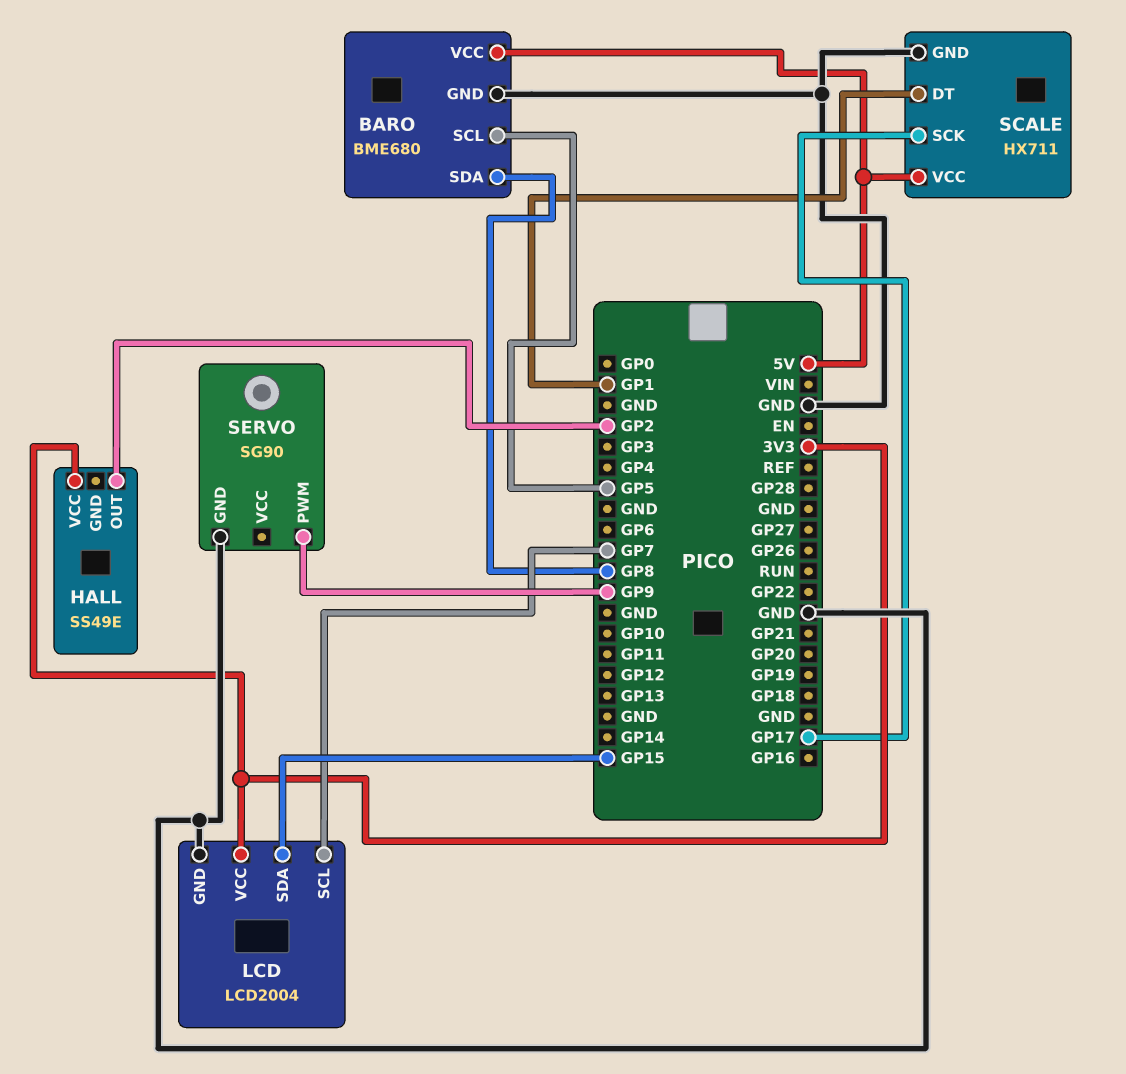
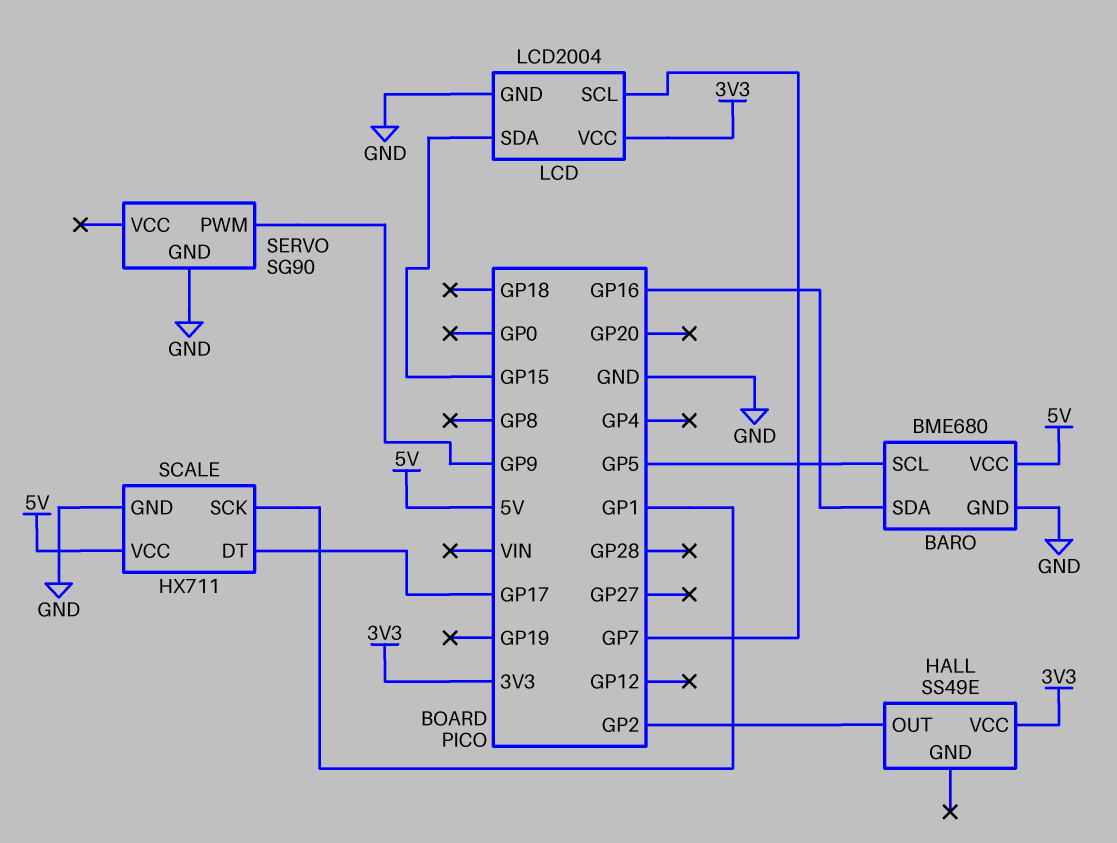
BARO pin SDA: GP8 -> GP16
SCALE pin DT: GP1 -> GP17
SCALE pin SCK: GP17 -> GP1

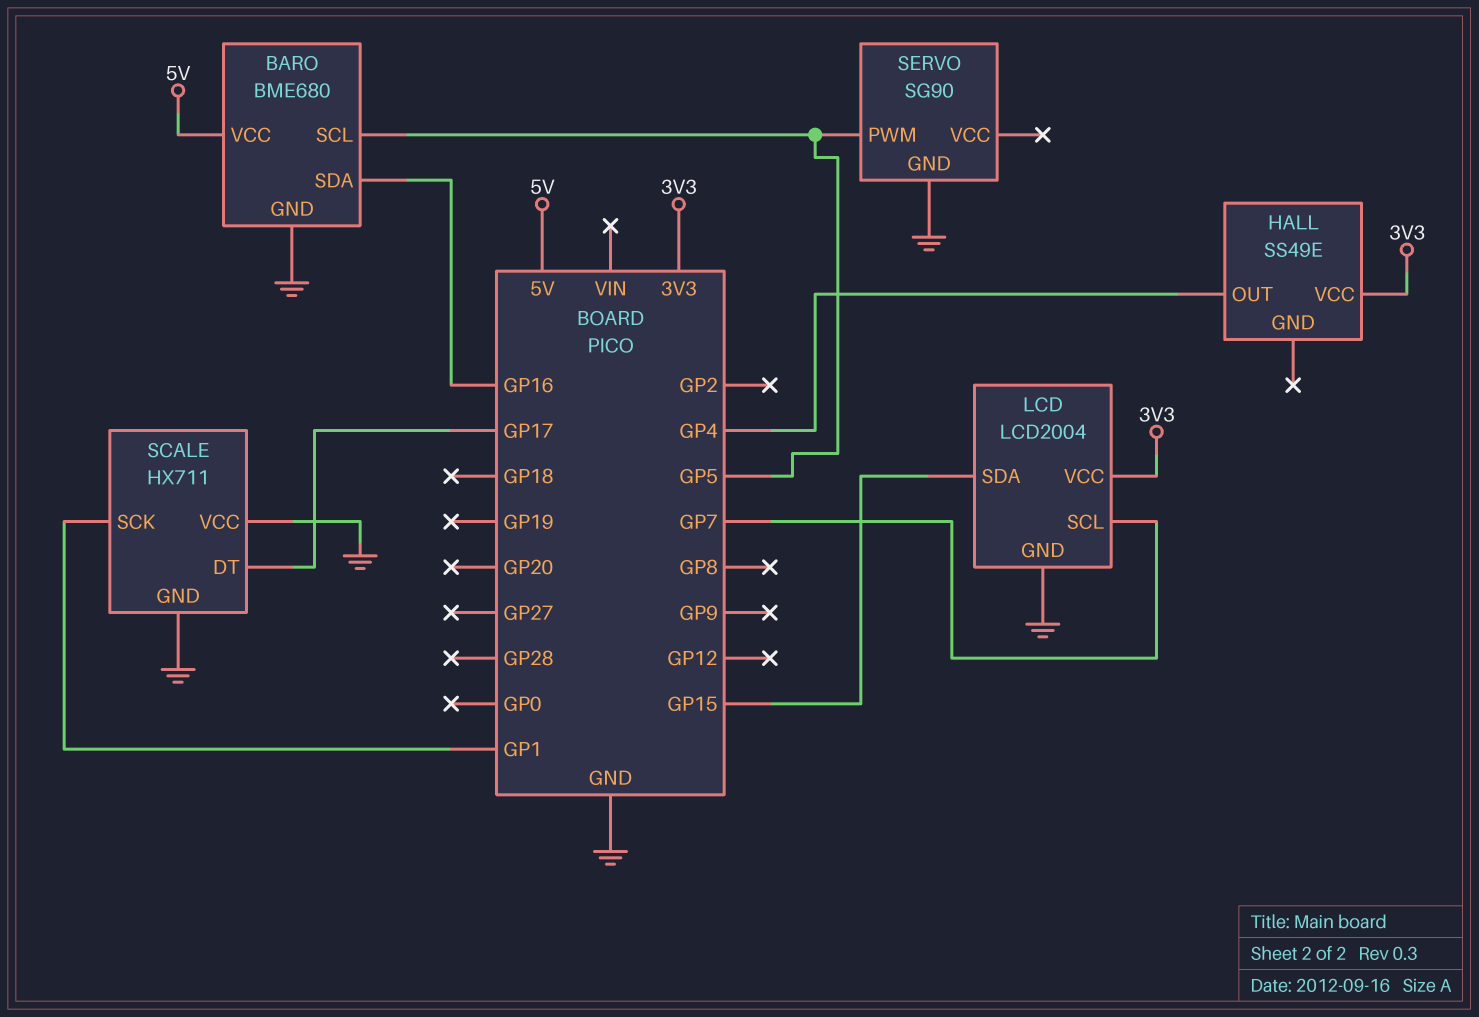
HALL pin OUT: GP2 -> GP4
SCALE pin VCC: 5V -> GND
SERVO pin PWM: GP9 -> GP5

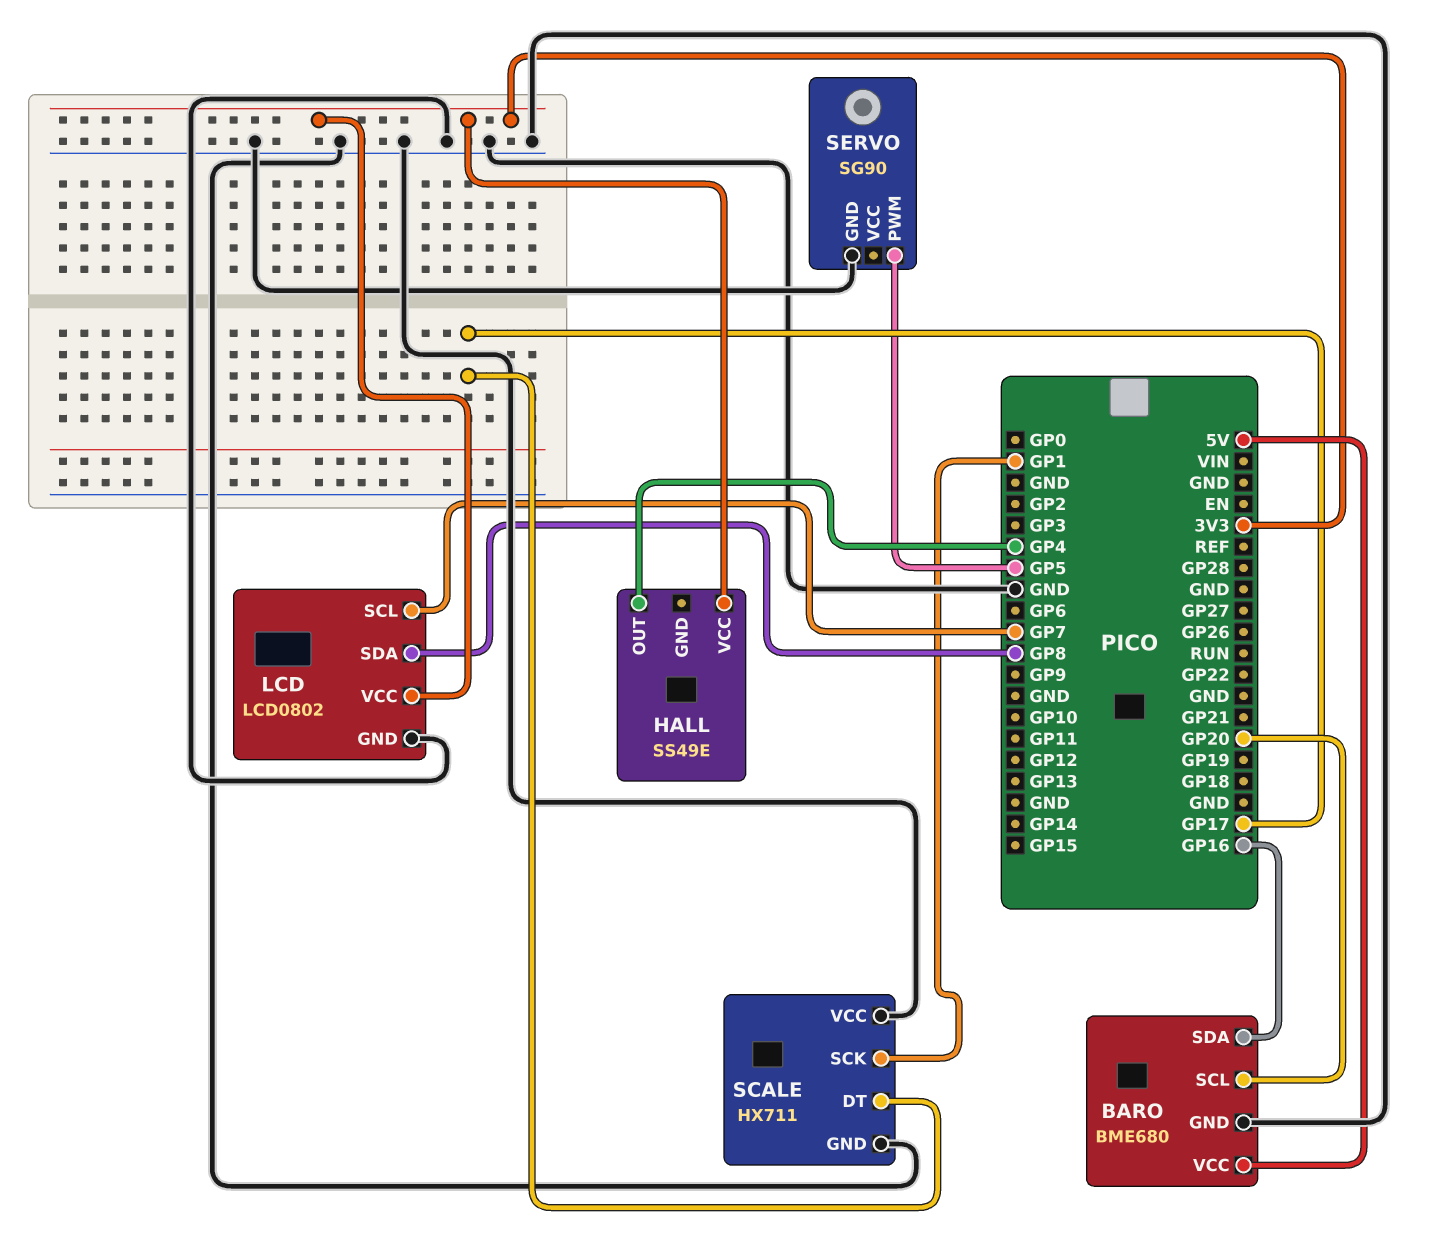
BARO pin SCL: GP5 -> GP20
LCD: LCD2004 -> LCD0802
LCD pin SDA: GP15 -> GP8

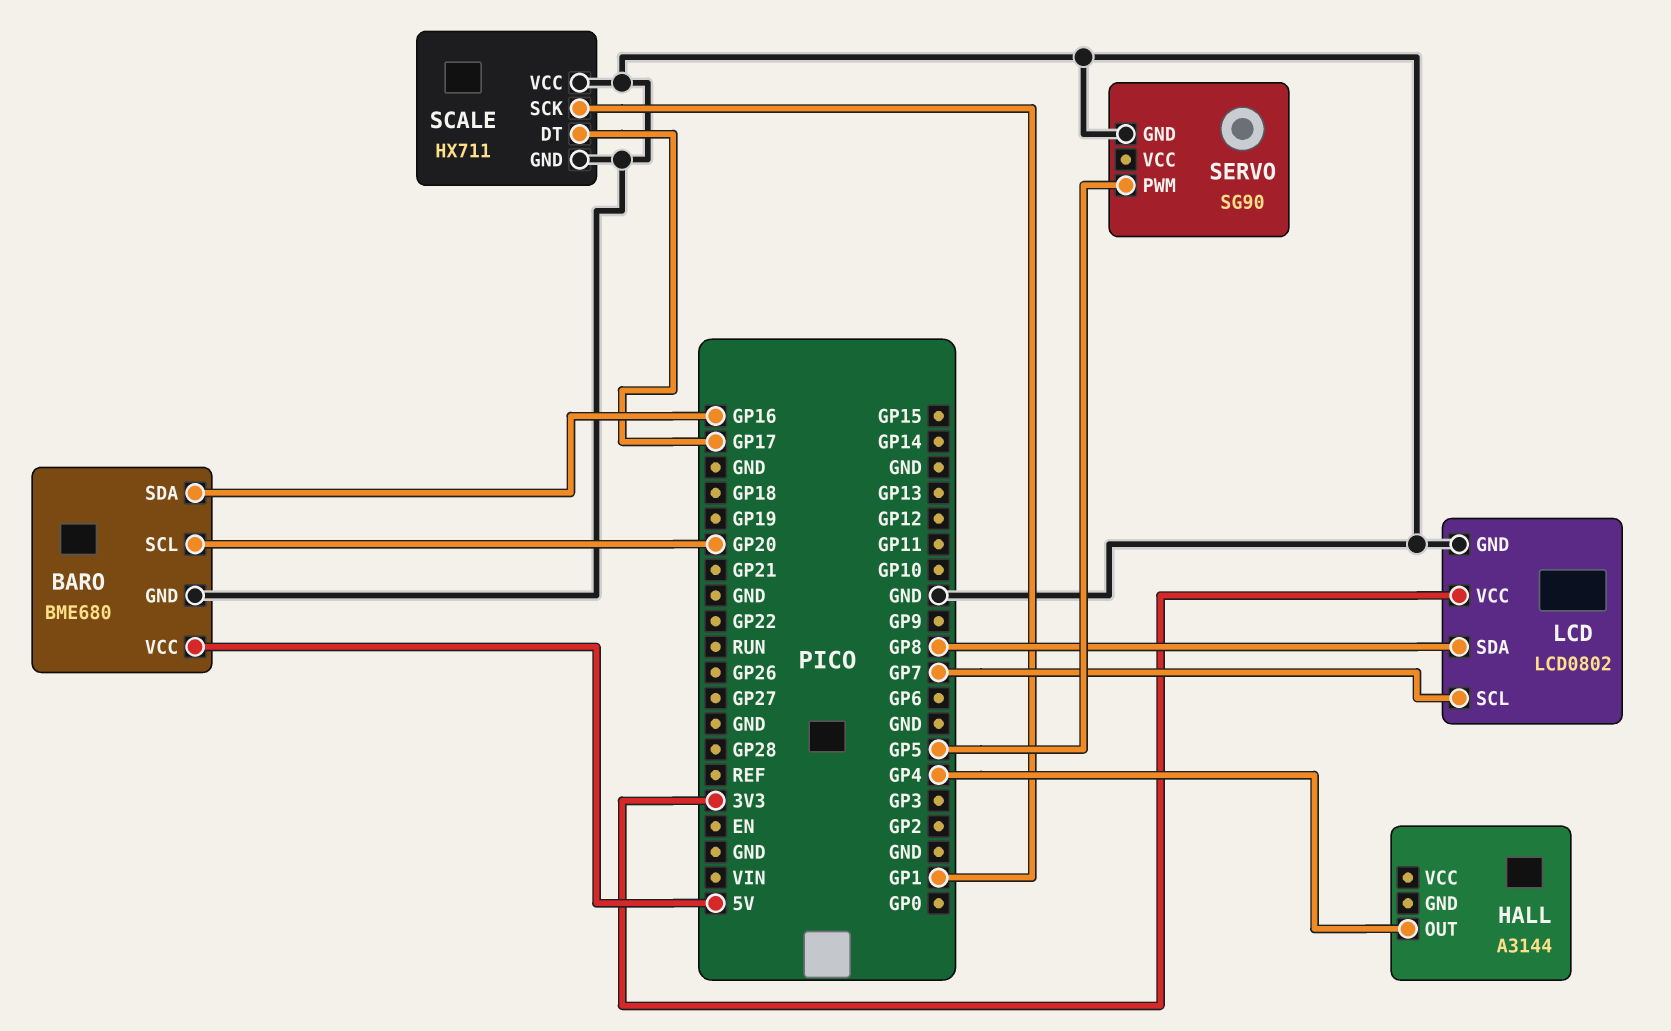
HALL: SS49E -> A3144
HALL pin VCC: 3V3 -> none

